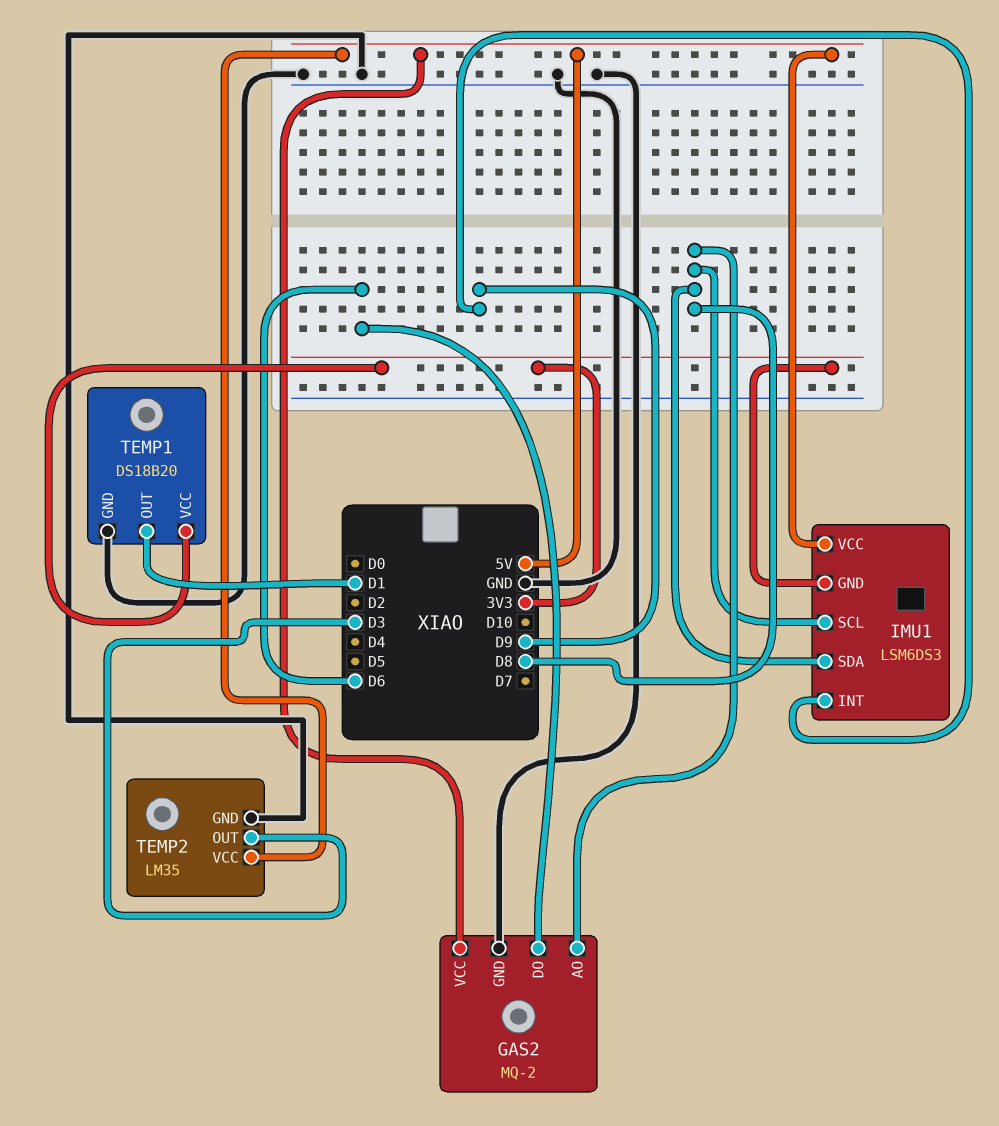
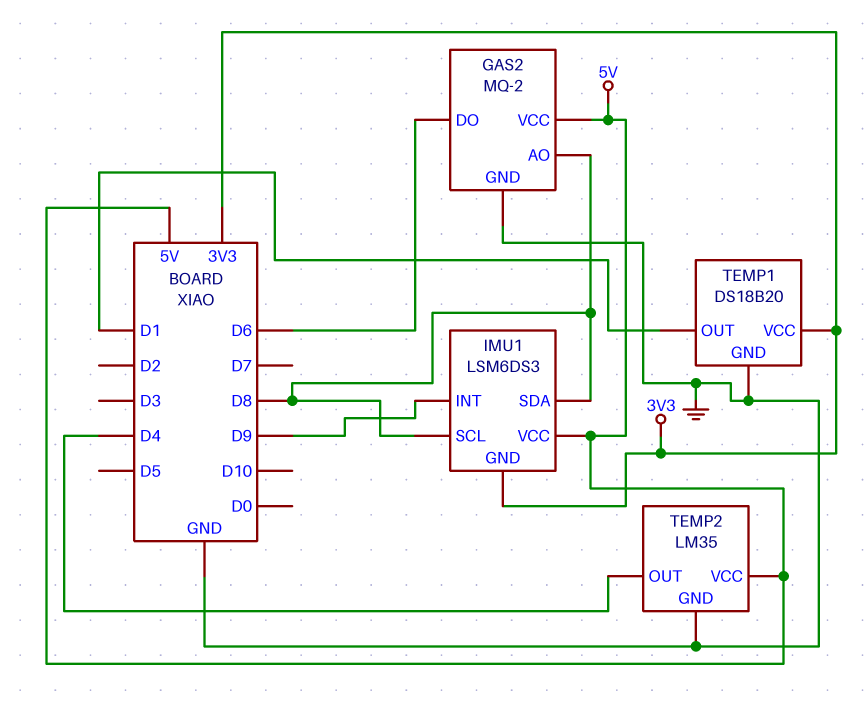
TEMP2 pin OUT: D3 -> D4

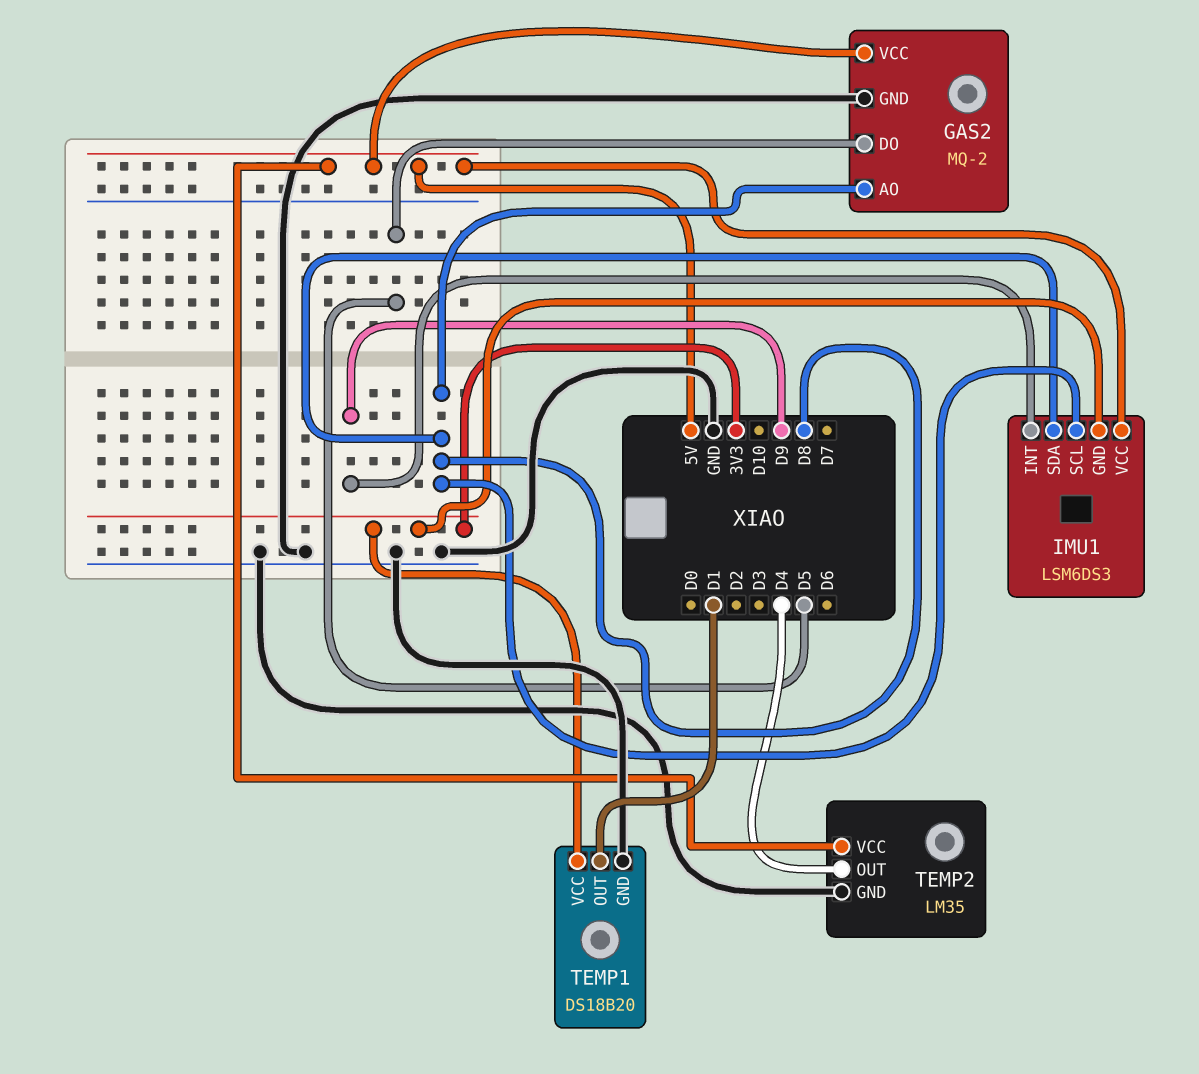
GAS2 pin DO: D6 -> D5

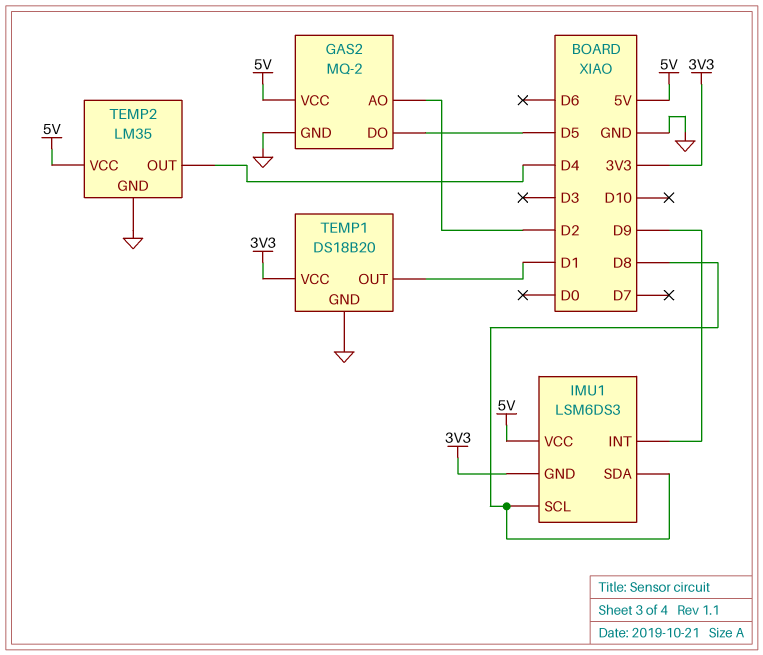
GAS2 pin AO: D8 -> D2

